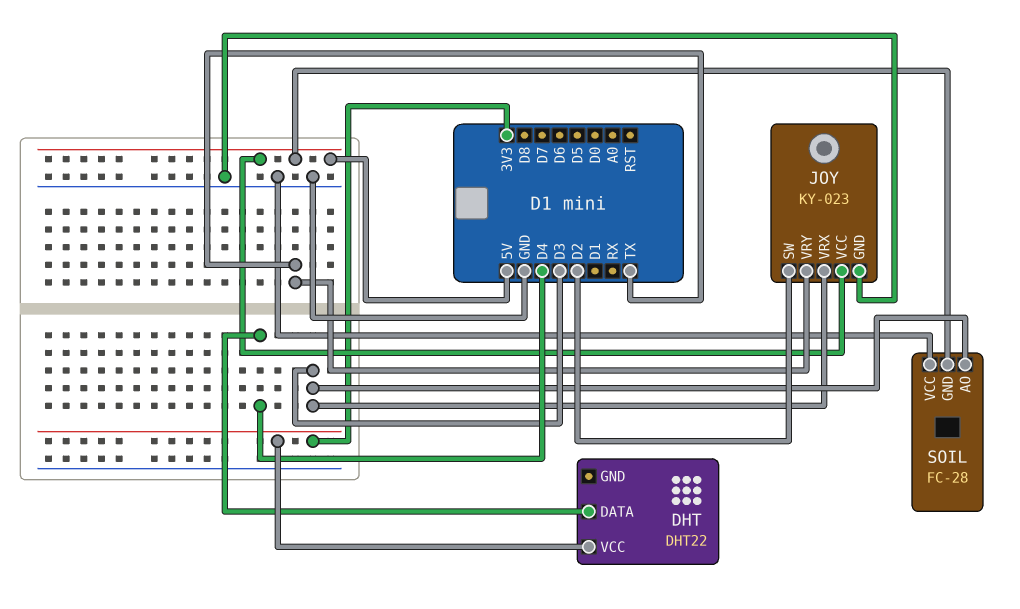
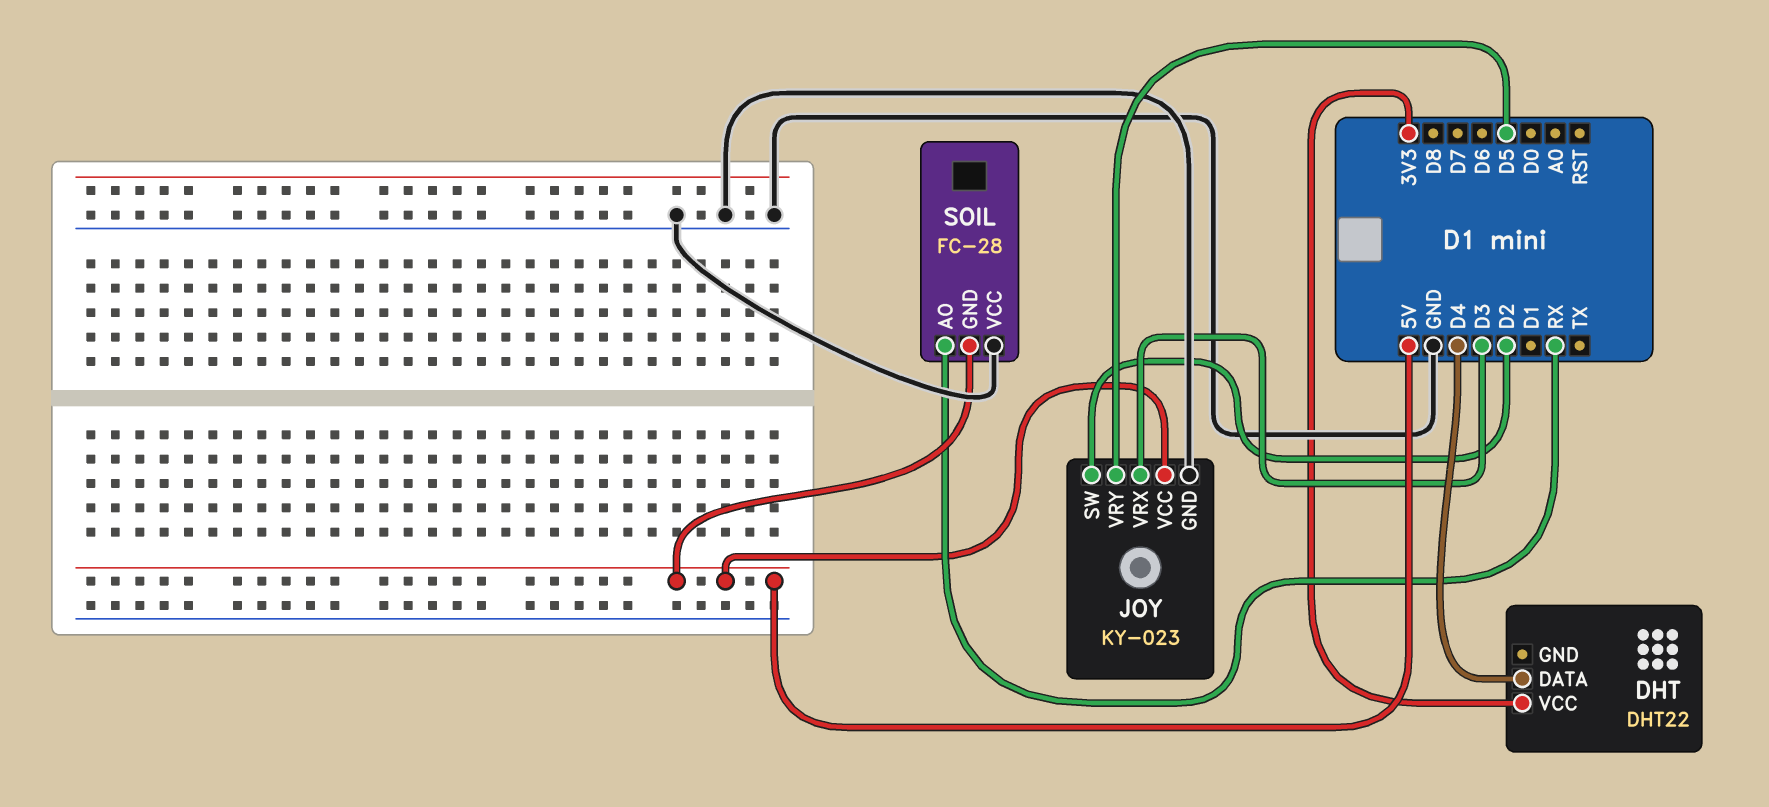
JOY pin VRY: TX -> D5
SOIL pin AO: D3 -> RX

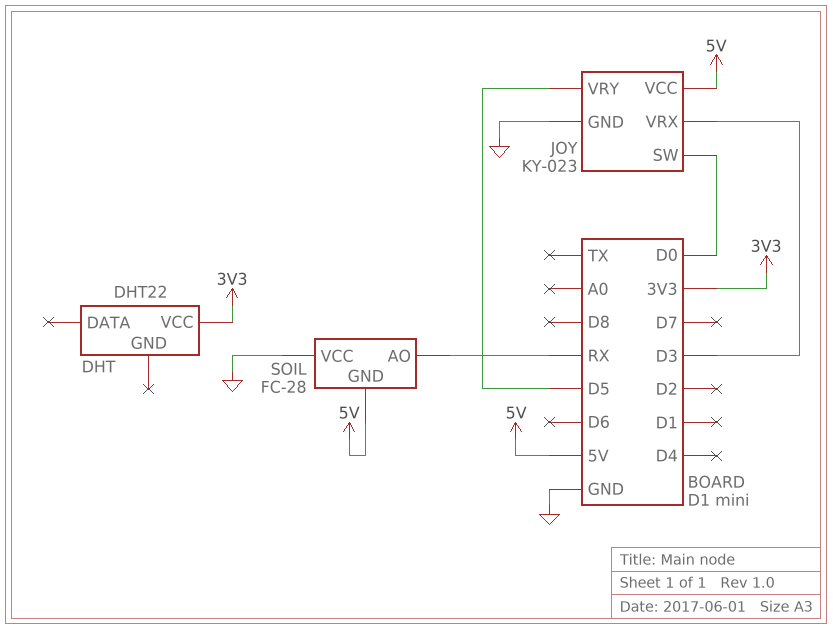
DHT pin DATA: D4 -> none
JOY pin SW: D2 -> D0

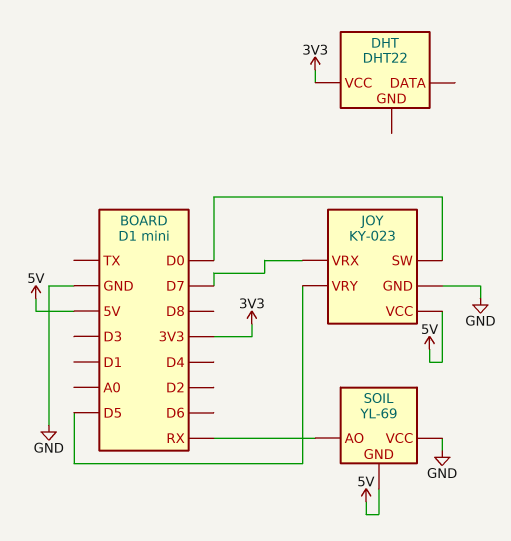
JOY pin VRX: D3 -> D7
SOIL: FC-28 -> YL-69

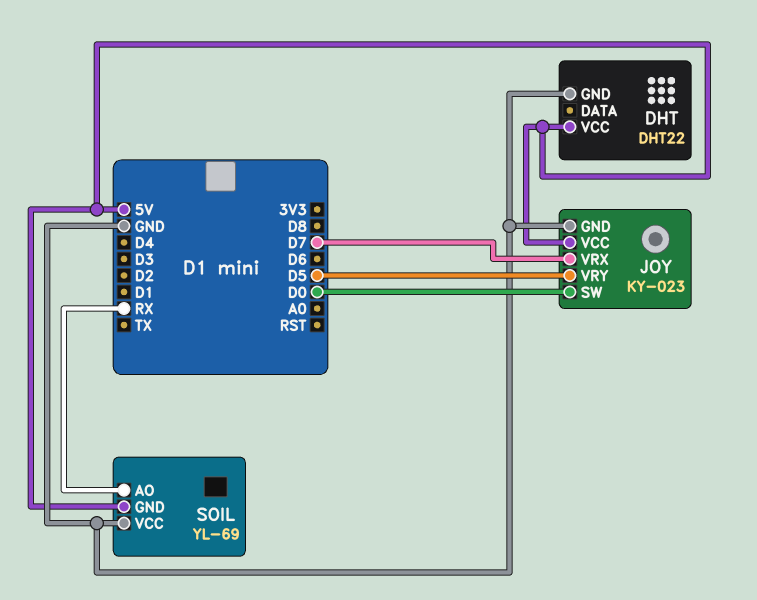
DHT pin GND: none -> GND
DHT pin VCC: 3V3 -> 5V

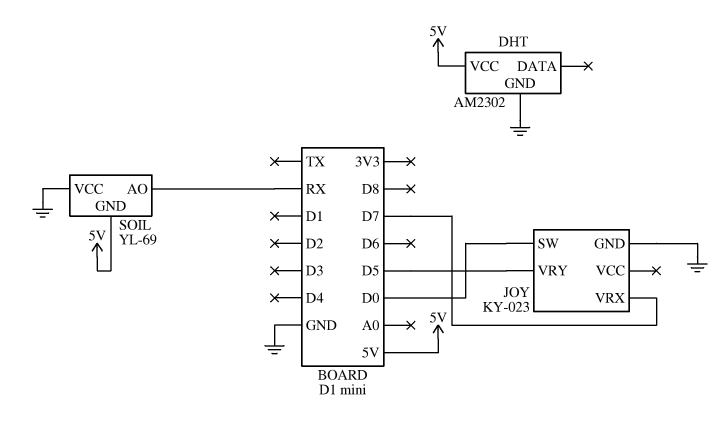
DHT: DHT22 -> AM2302
JOY pin VCC: 5V -> none

